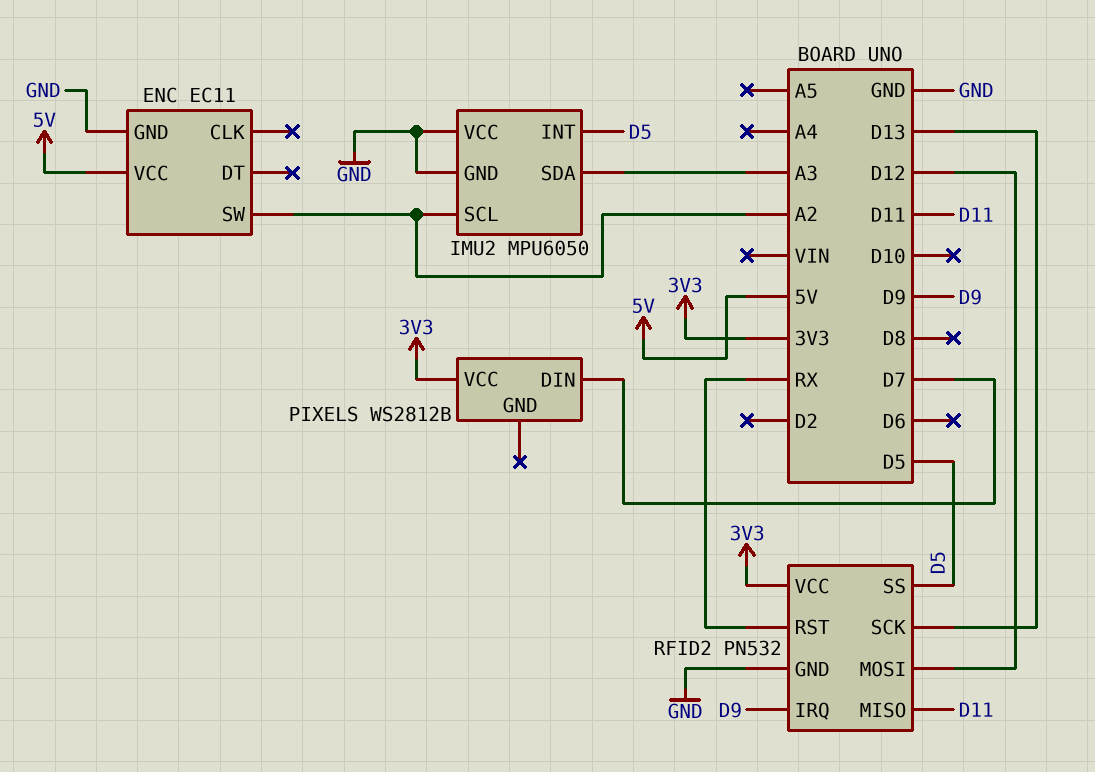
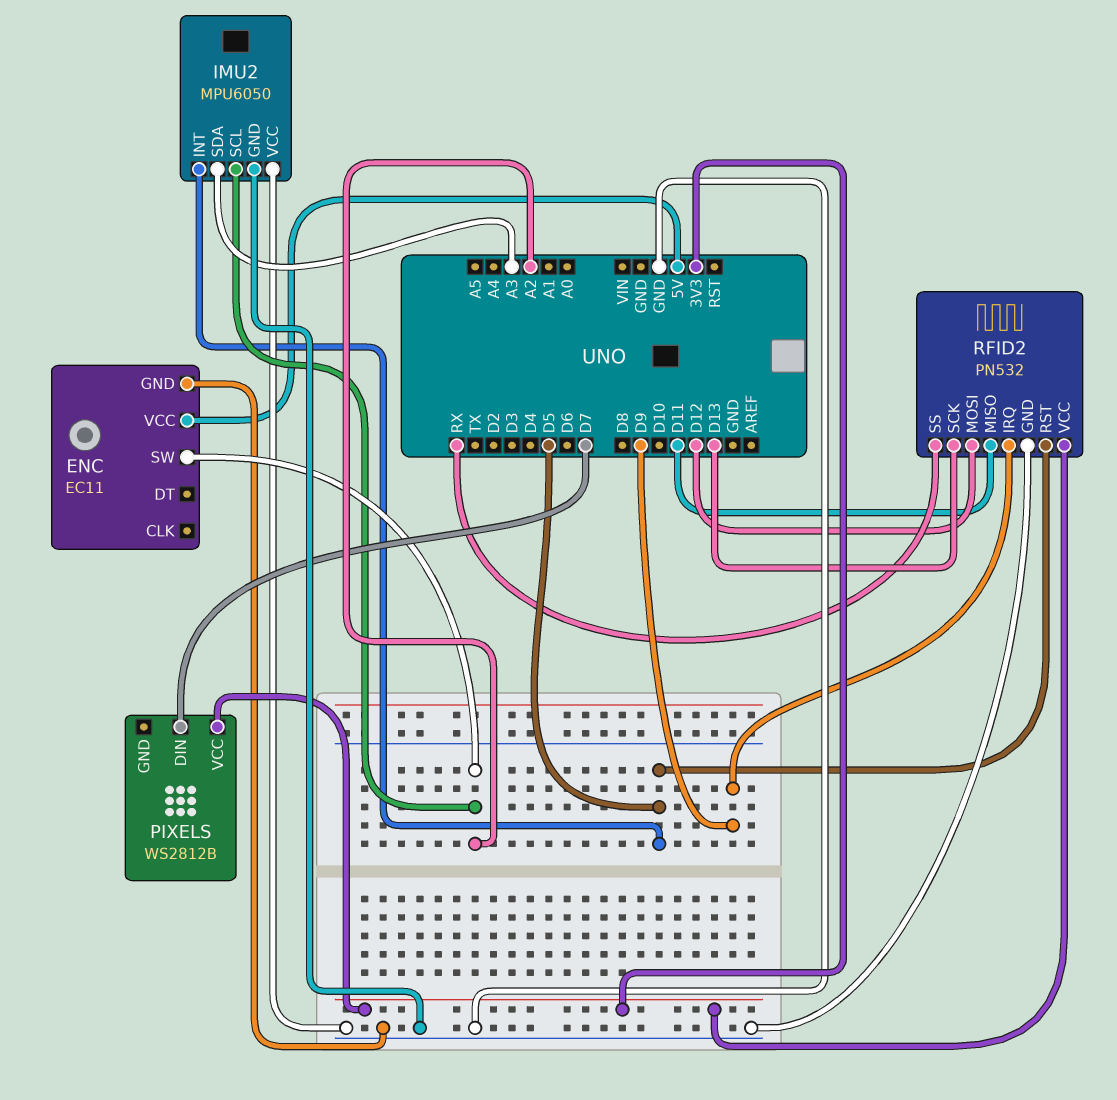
RFID2 pin RST: RX -> D5
RFID2 pin SS: D5 -> RX

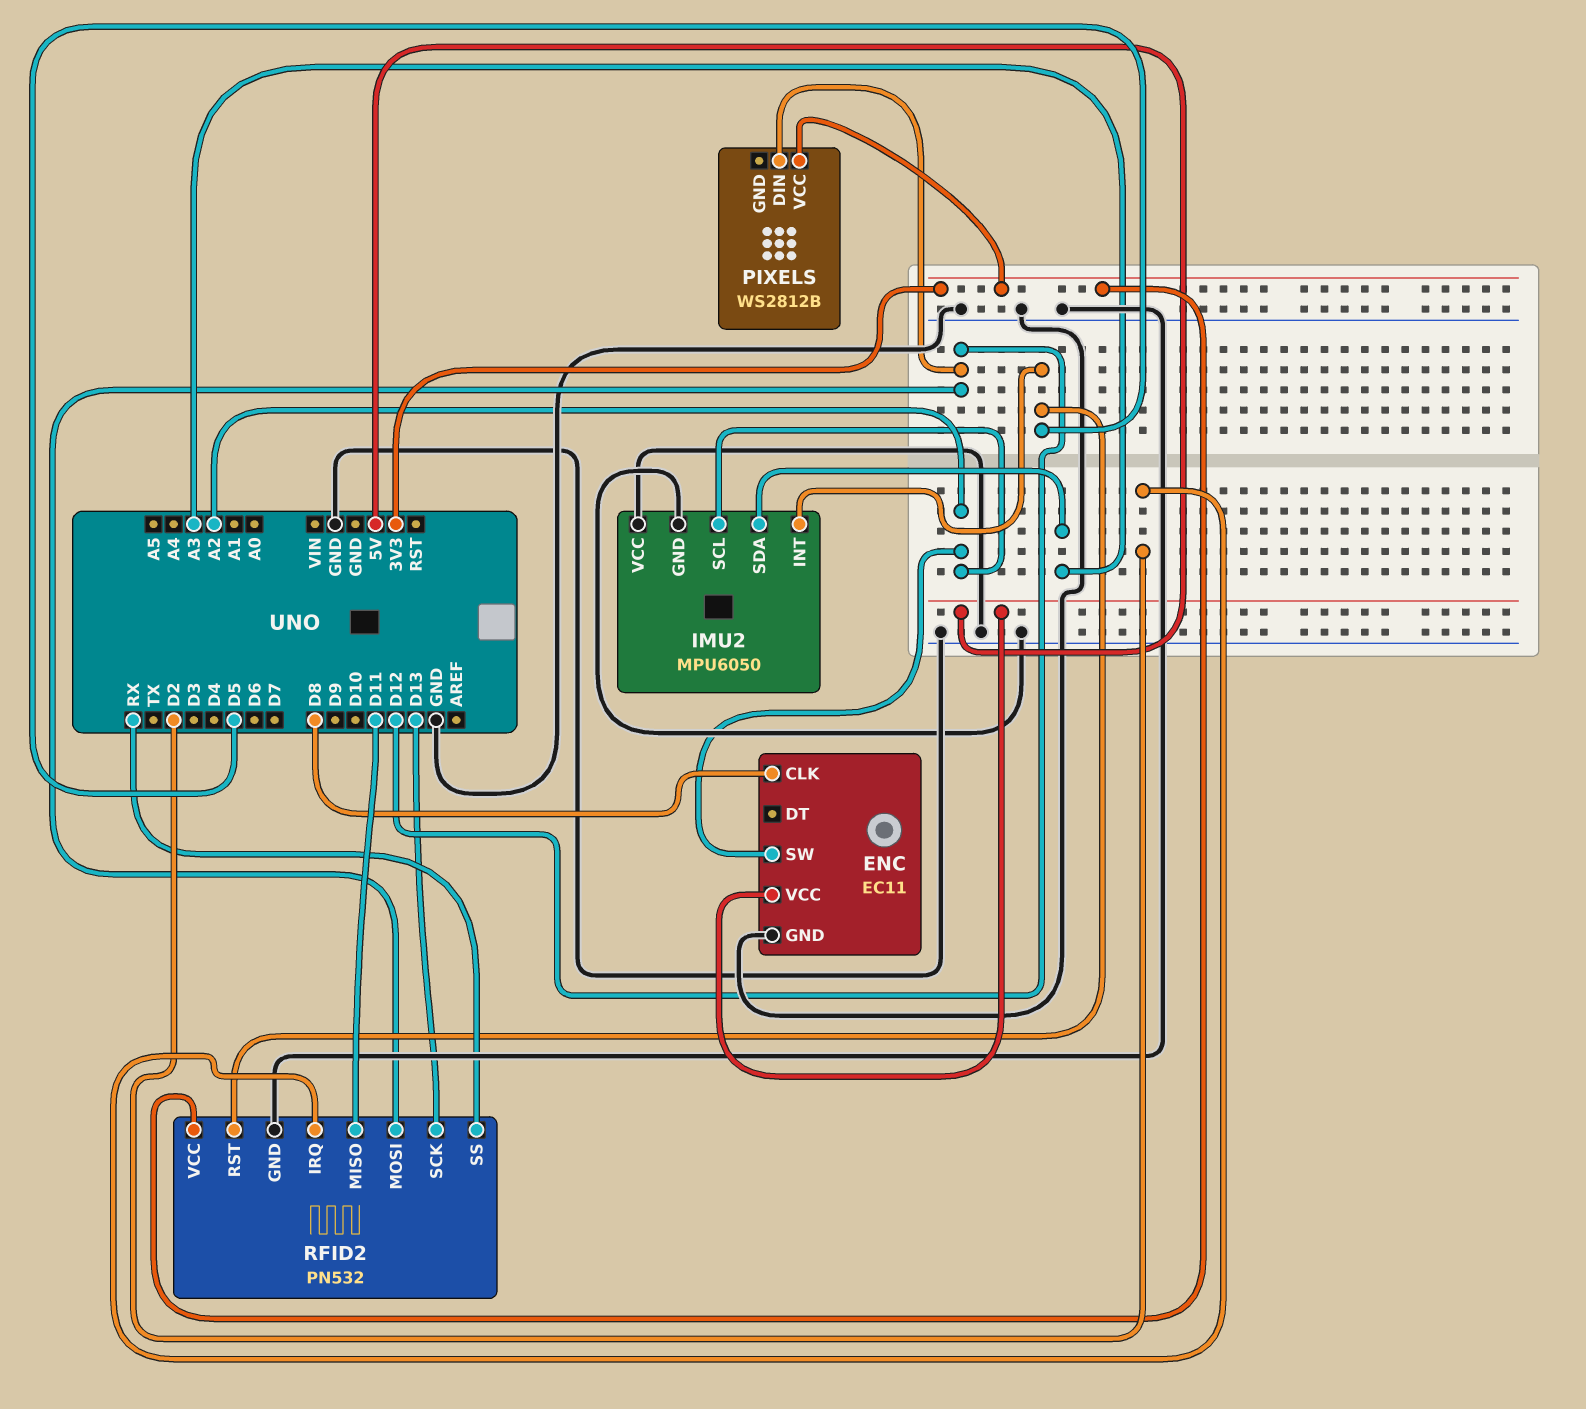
ENC pin CLK: none -> D8
PIXELS pin DIN: D7 -> D12
RFID2 pin IRQ: D9 -> D2

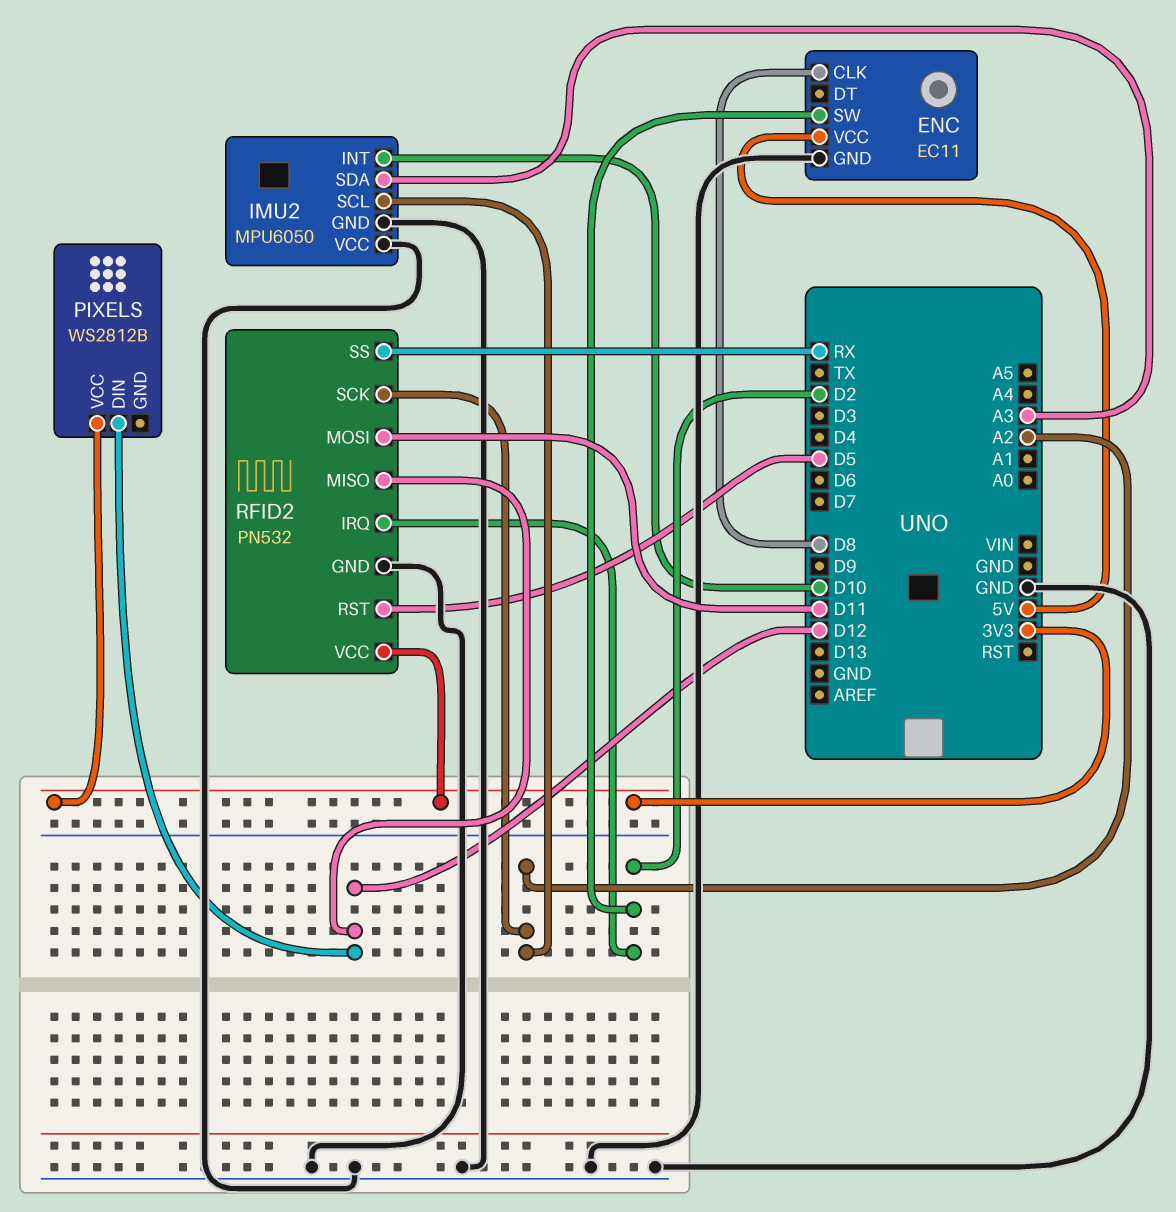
ENC pin SW: A2 -> D2
IMU2 pin INT: D5 -> D10
RFID2 pin MISO: D11 -> D12
RFID2 pin MOSI: D12 -> D11
RFID2 pin SCK: D13 -> A2

